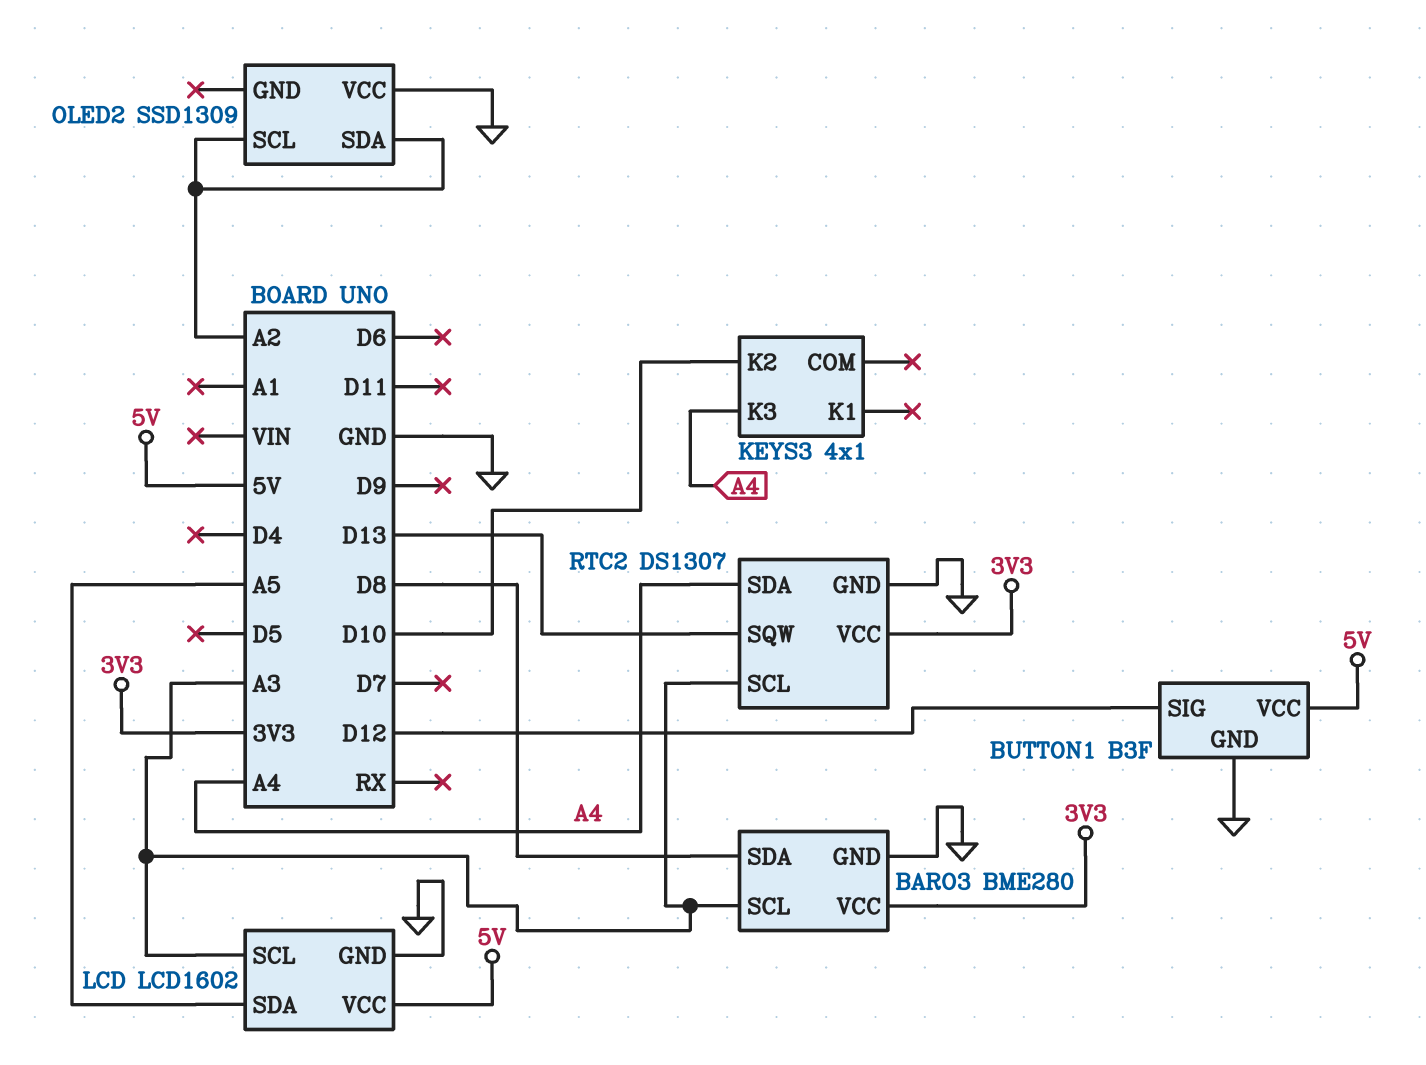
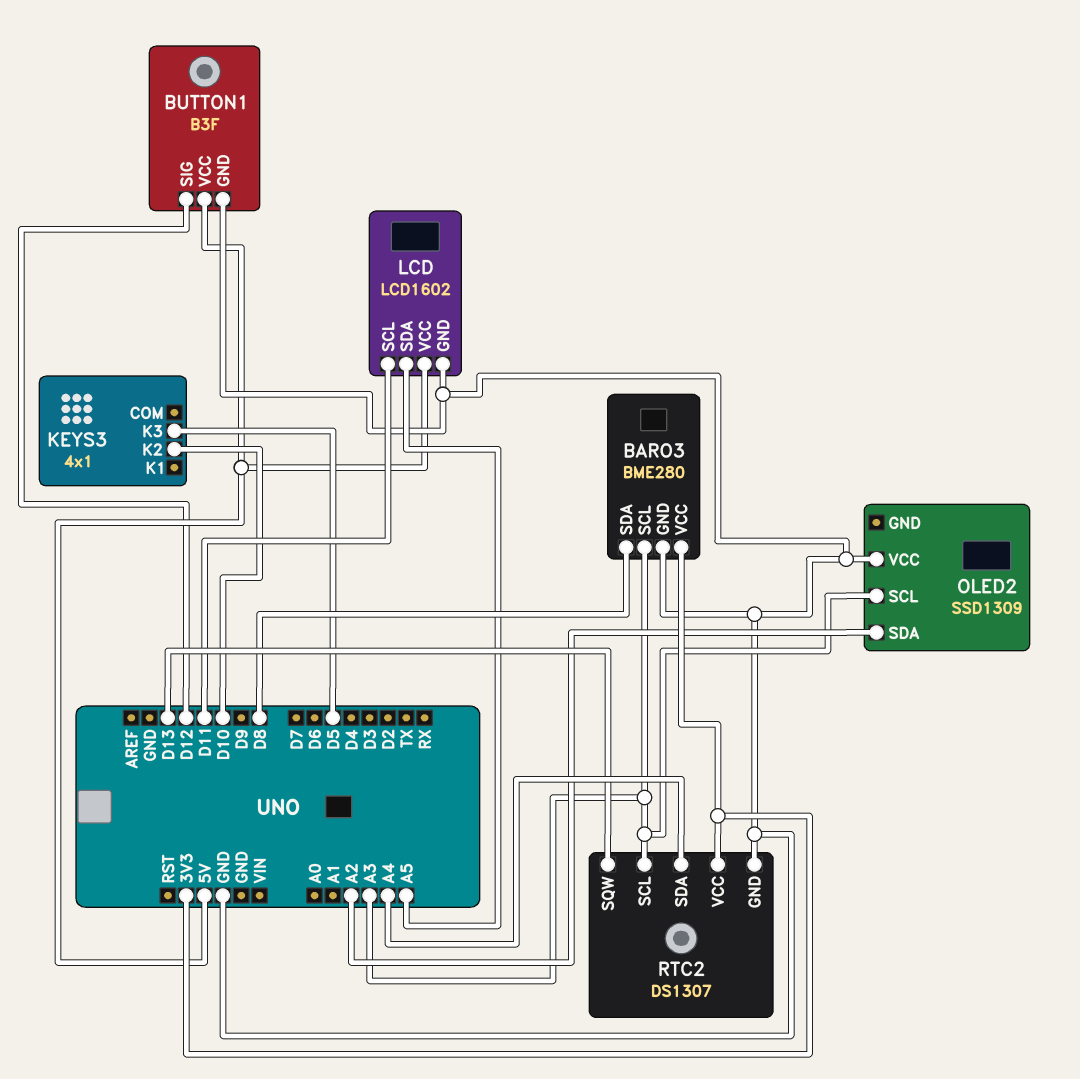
KEYS3 pin K3: A4 -> D5
LCD pin SCL: A3 -> D11
OLED2 pin SCL: A2 -> A3

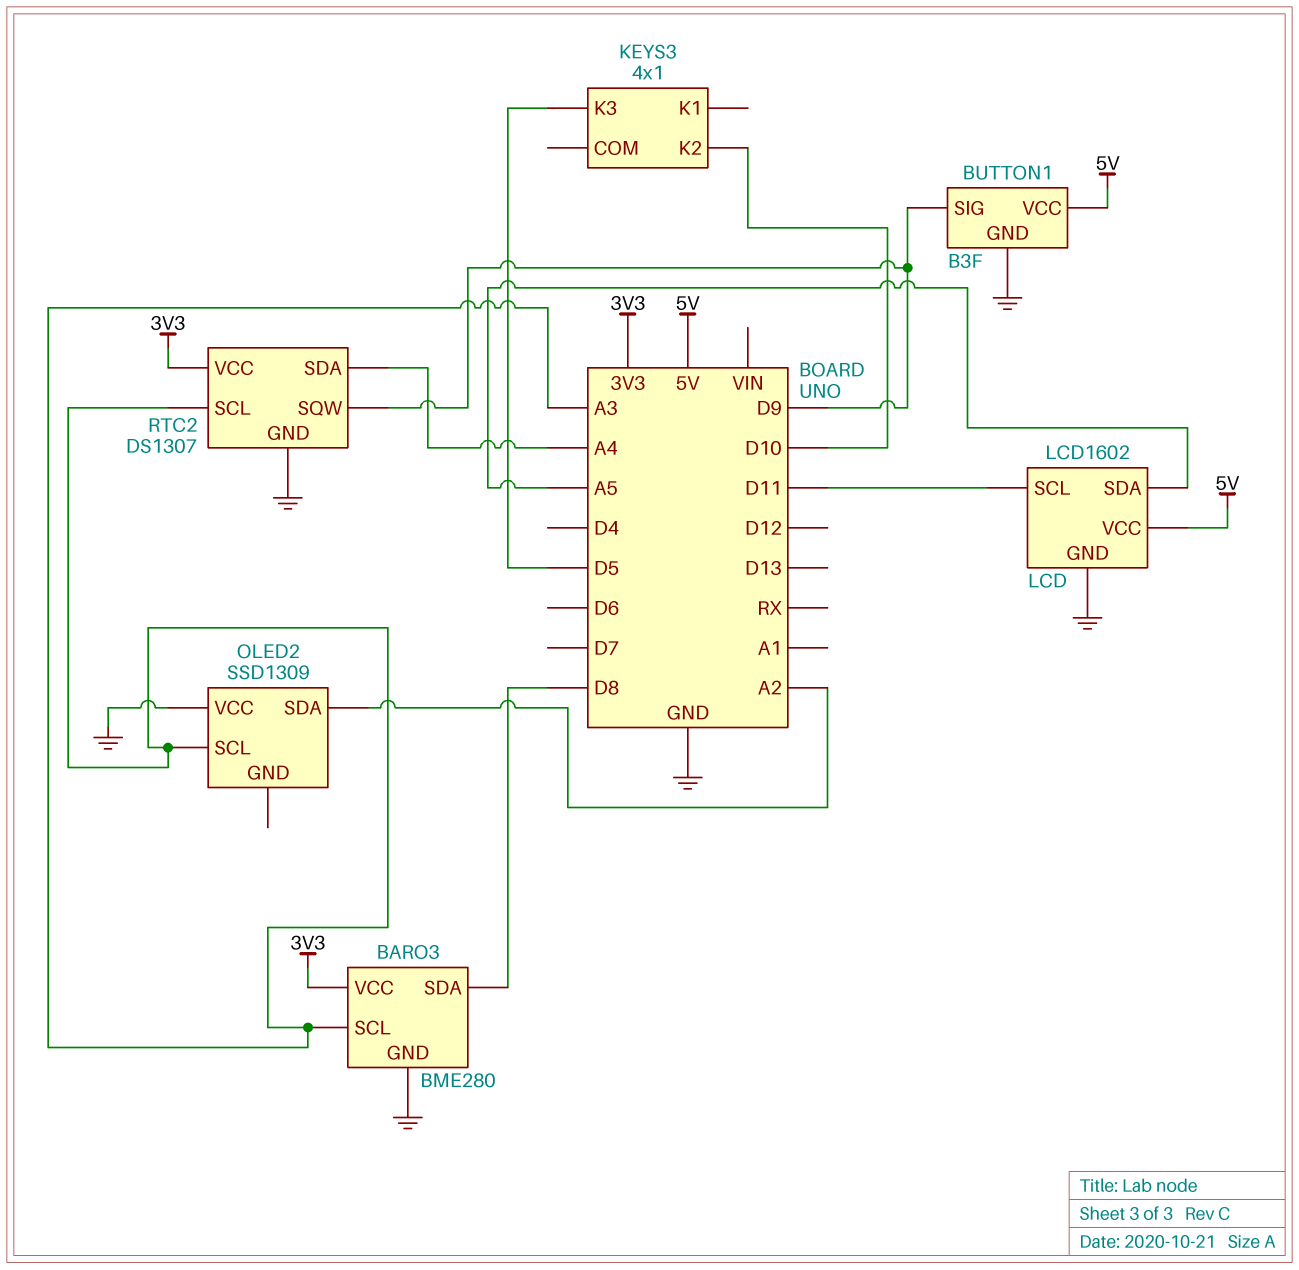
BUTTON1 pin SIG: D12 -> D9
RTC2 pin SQW: D13 -> D9

